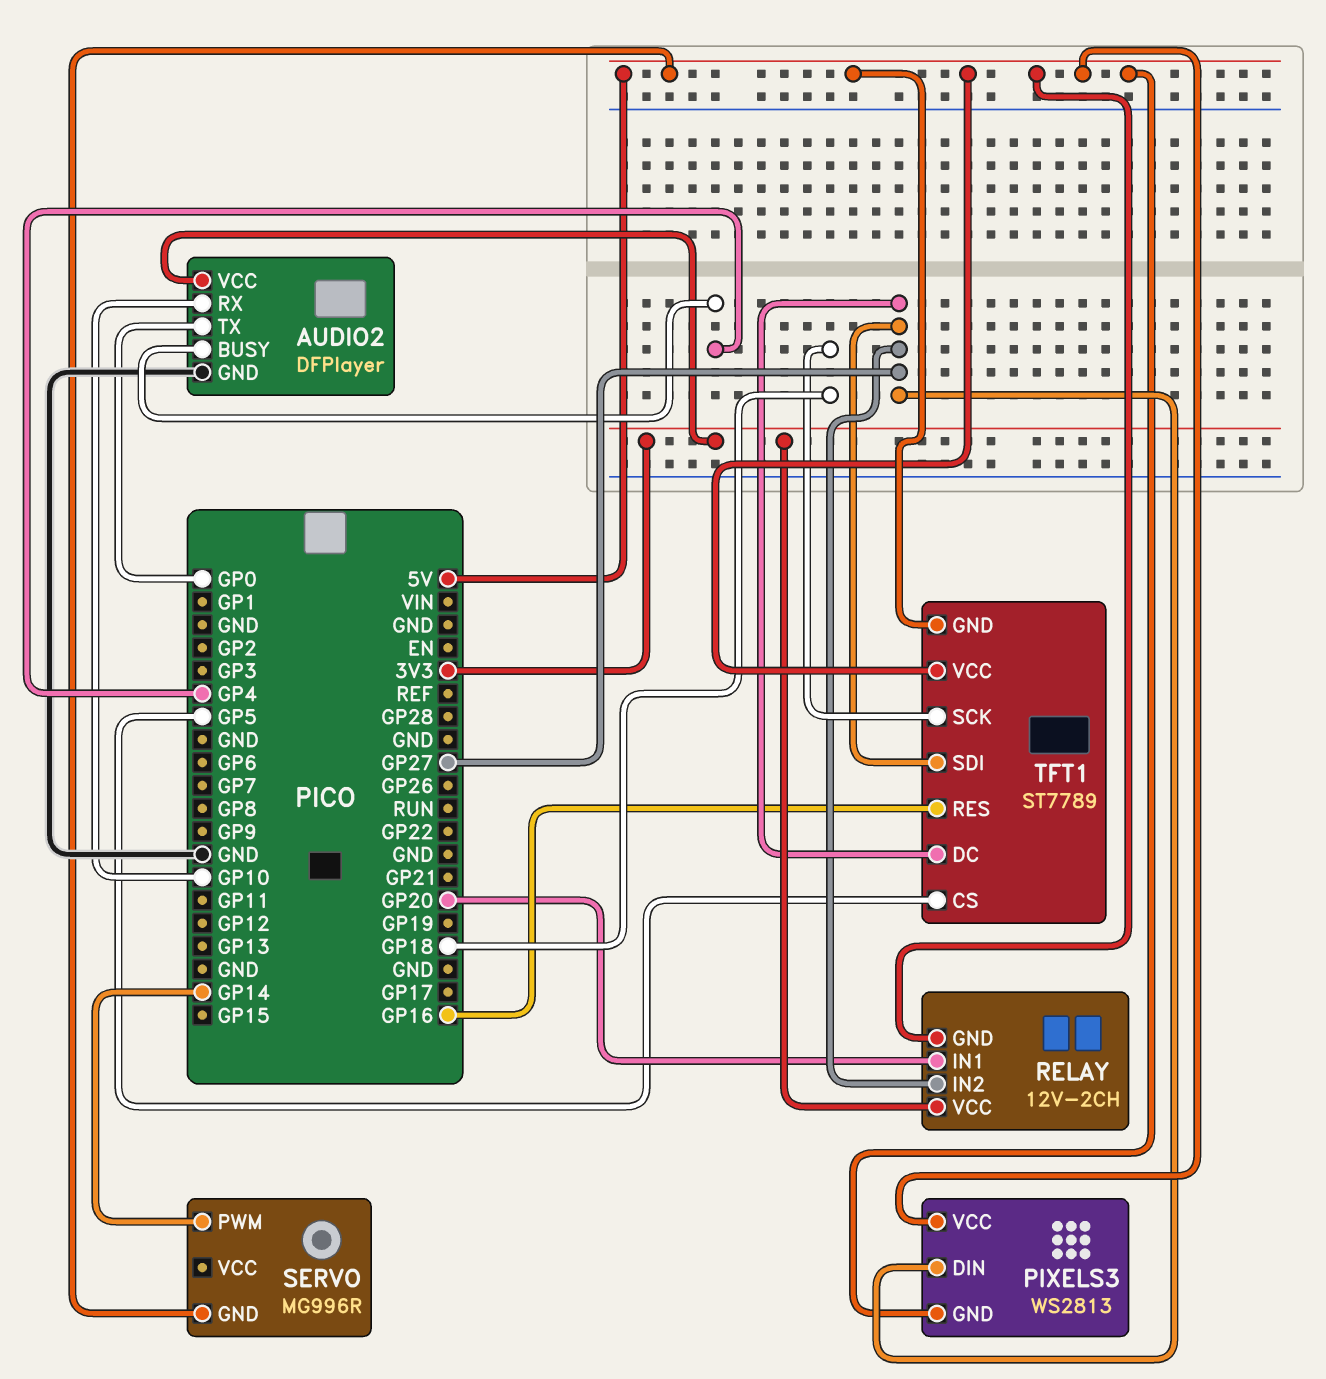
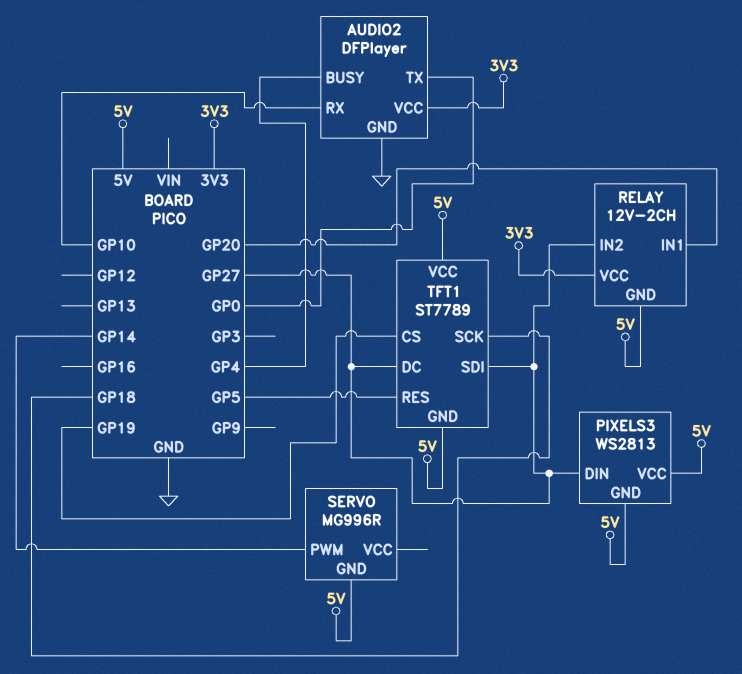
TFT1 pin CS: GP5 -> GP19
TFT1 pin RES: GP16 -> GP5

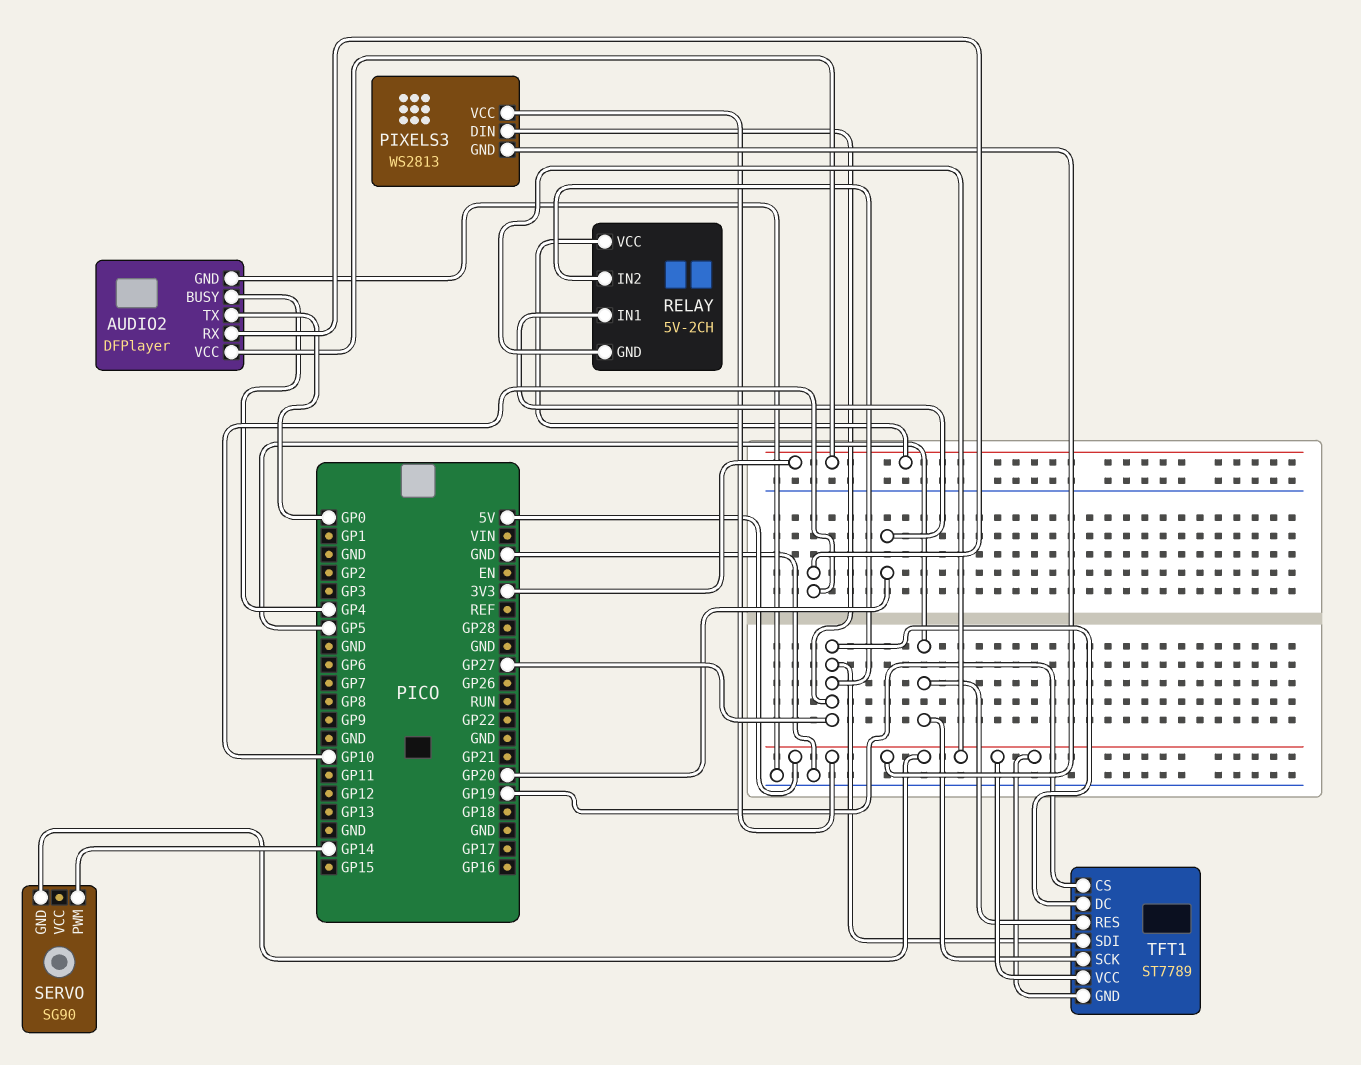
RELAY: 12V-2CH -> 5V-2CH
SERVO: MG996R -> SG90
TFT1 pin SCK: GP18 -> GP5

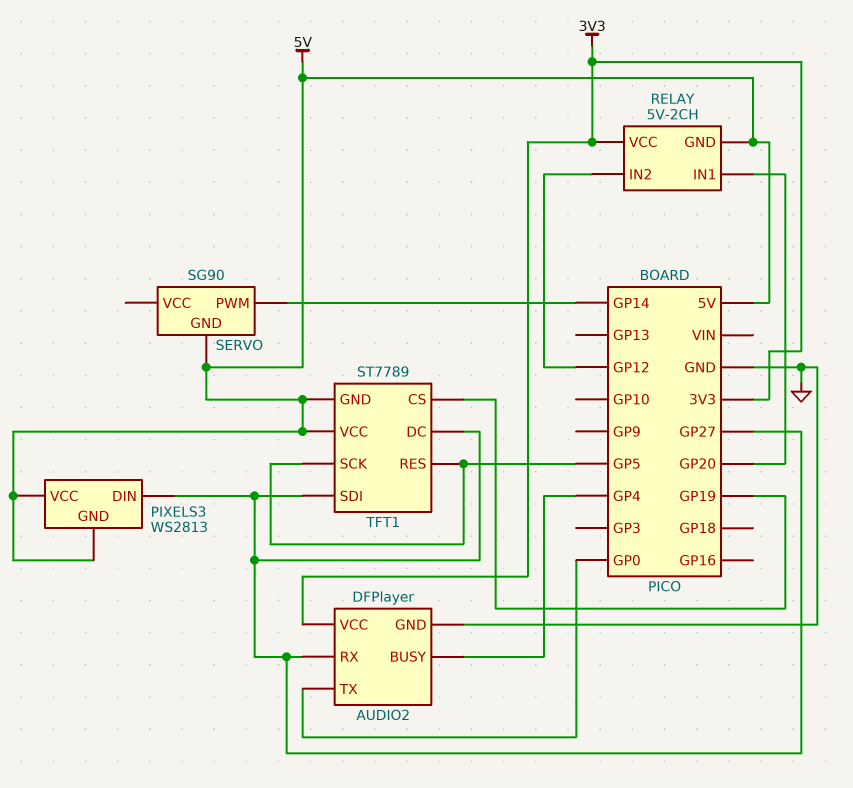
AUDIO2 pin RX: GP10 -> GP27
RELAY pin IN2: GP27 -> GP12

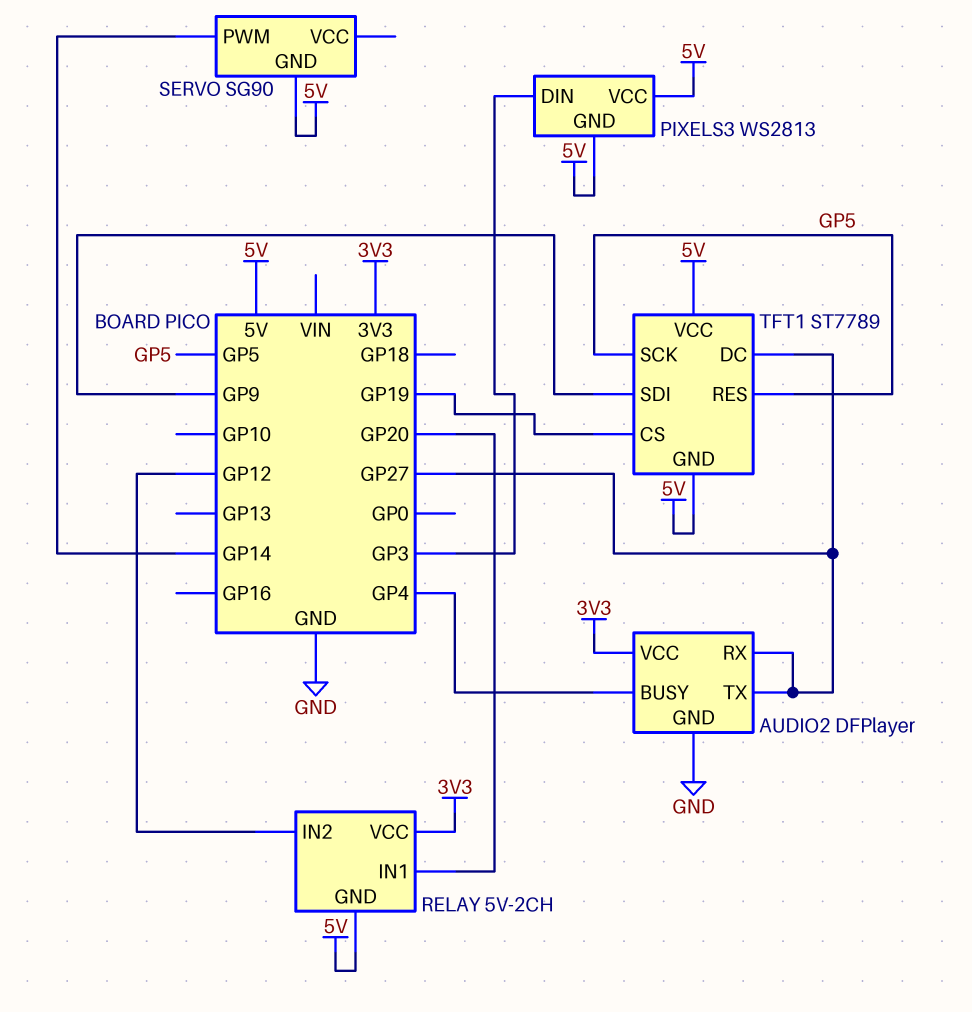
AUDIO2 pin TX: GP0 -> GP27
PIXELS3 pin DIN: GP27 -> GP3
TFT1 pin SDI: GP27 -> GP9

